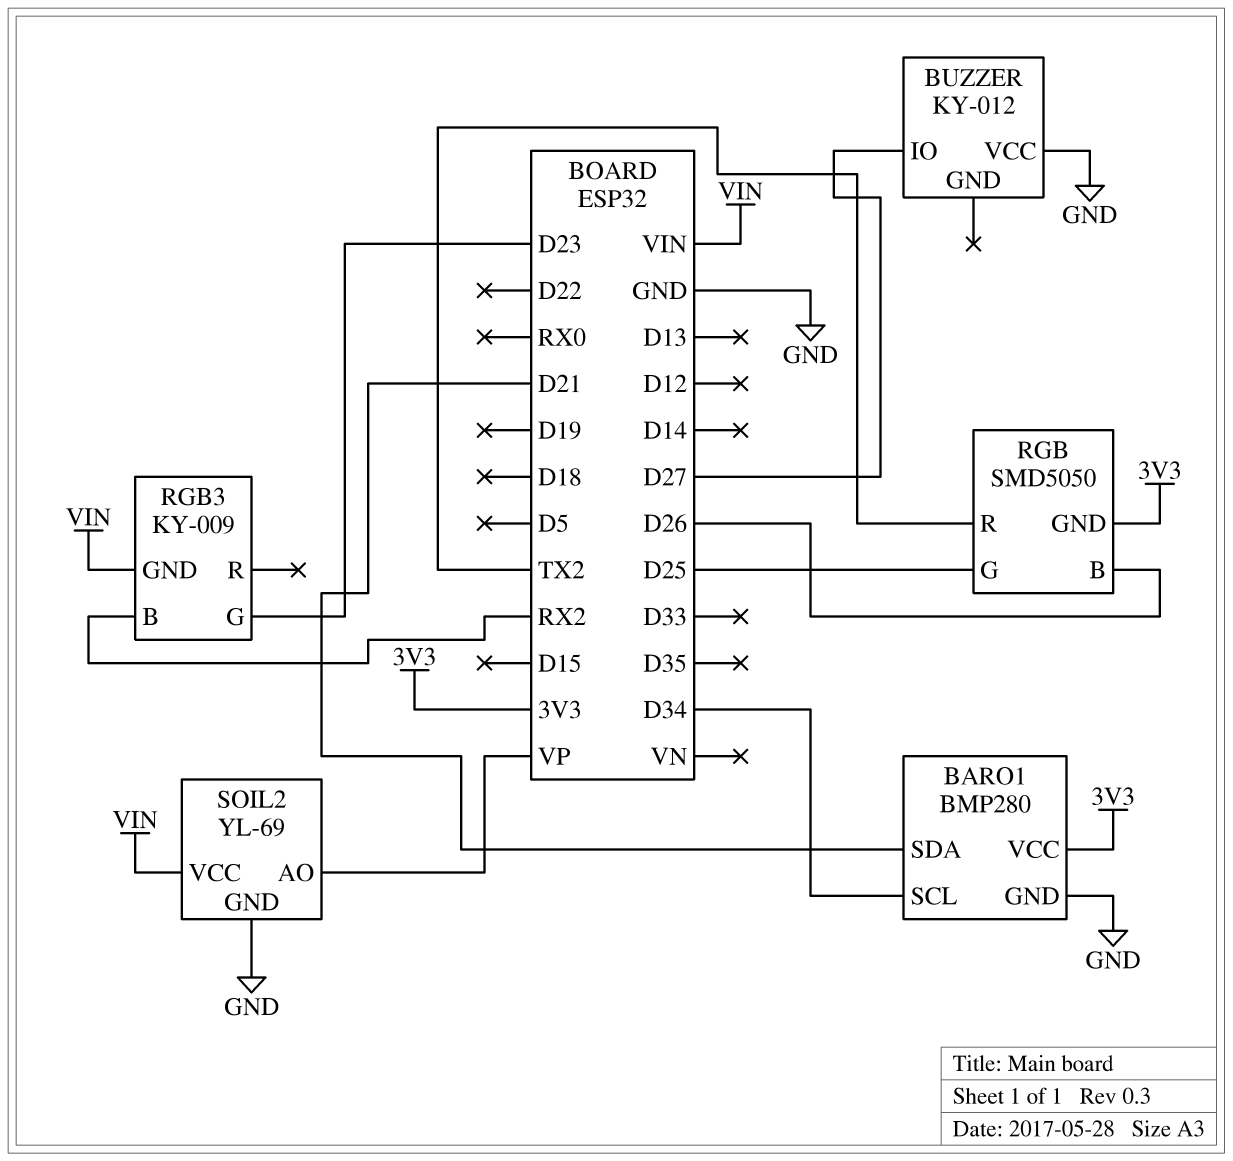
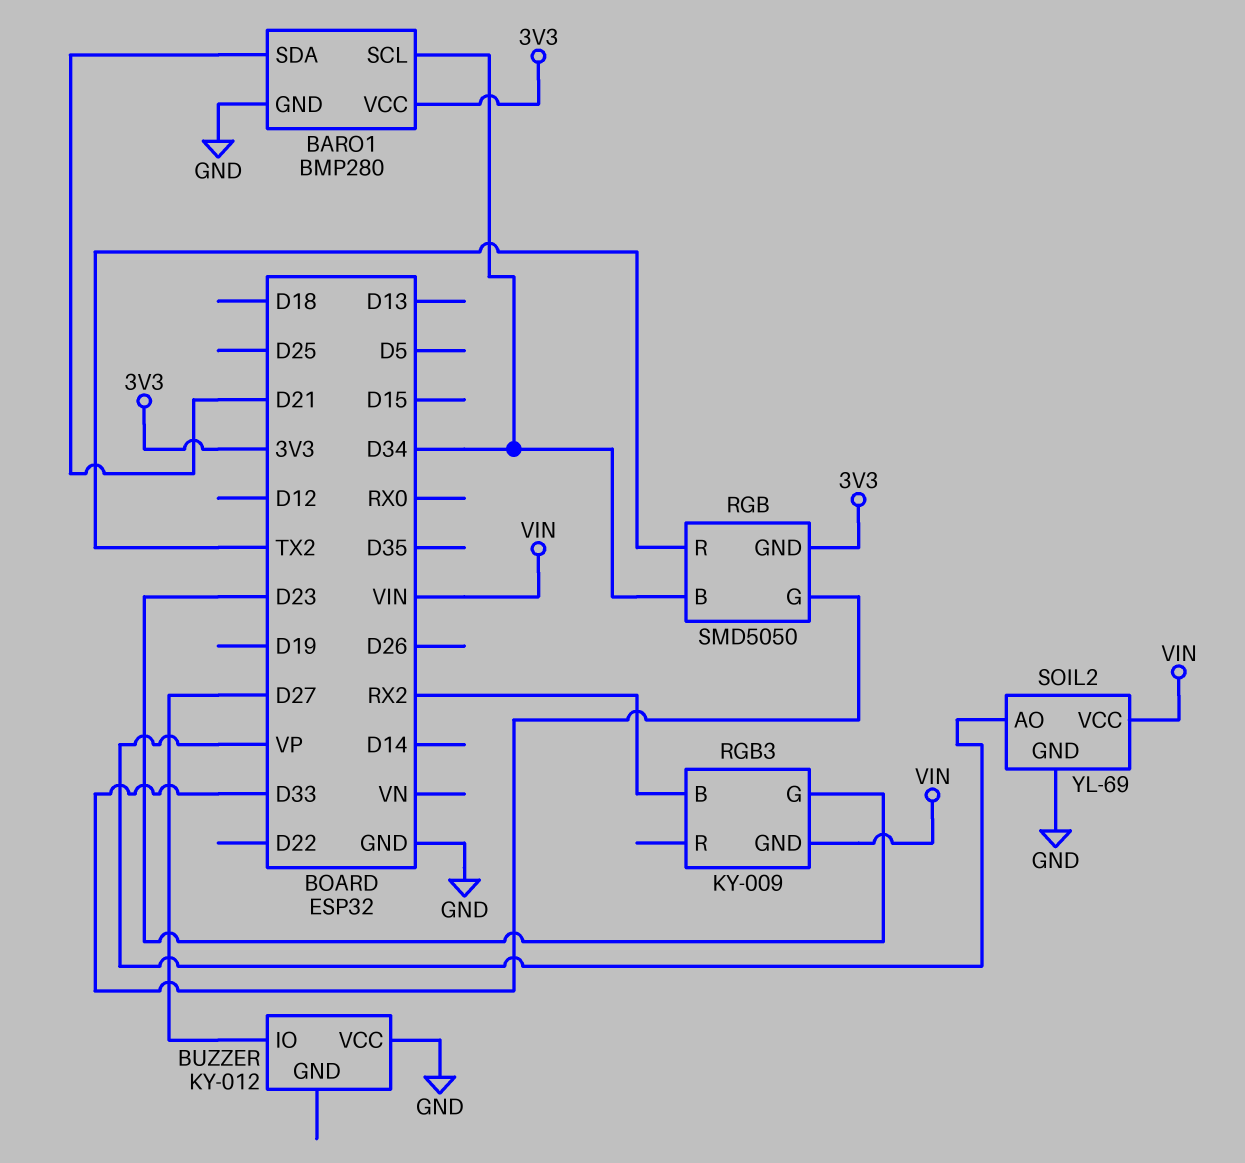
RGB pin B: D26 -> D34
RGB pin G: D25 -> D33

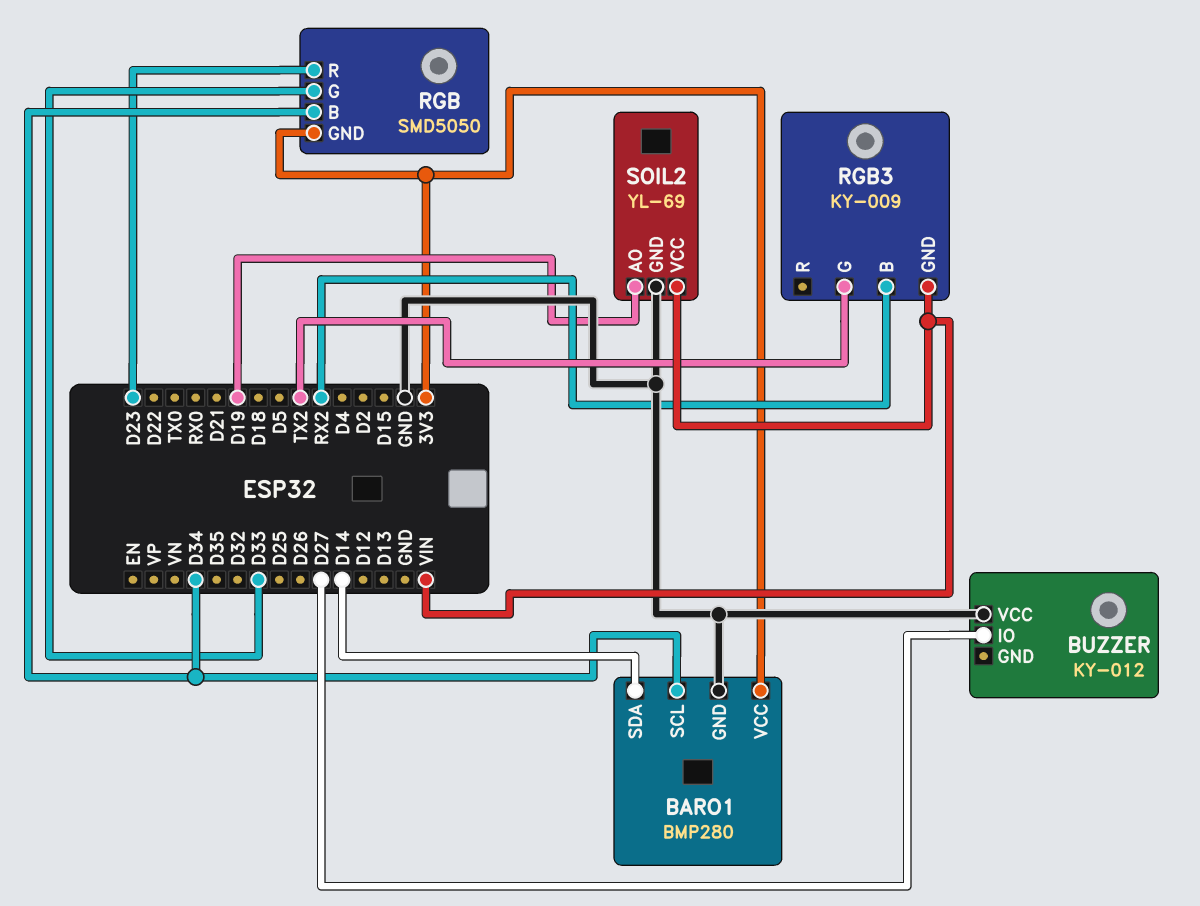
BARO1 pin SDA: D21 -> D14
RGB pin R: TX2 -> D23
RGB3 pin G: D23 -> TX2
SOIL2 pin AO: VP -> D19

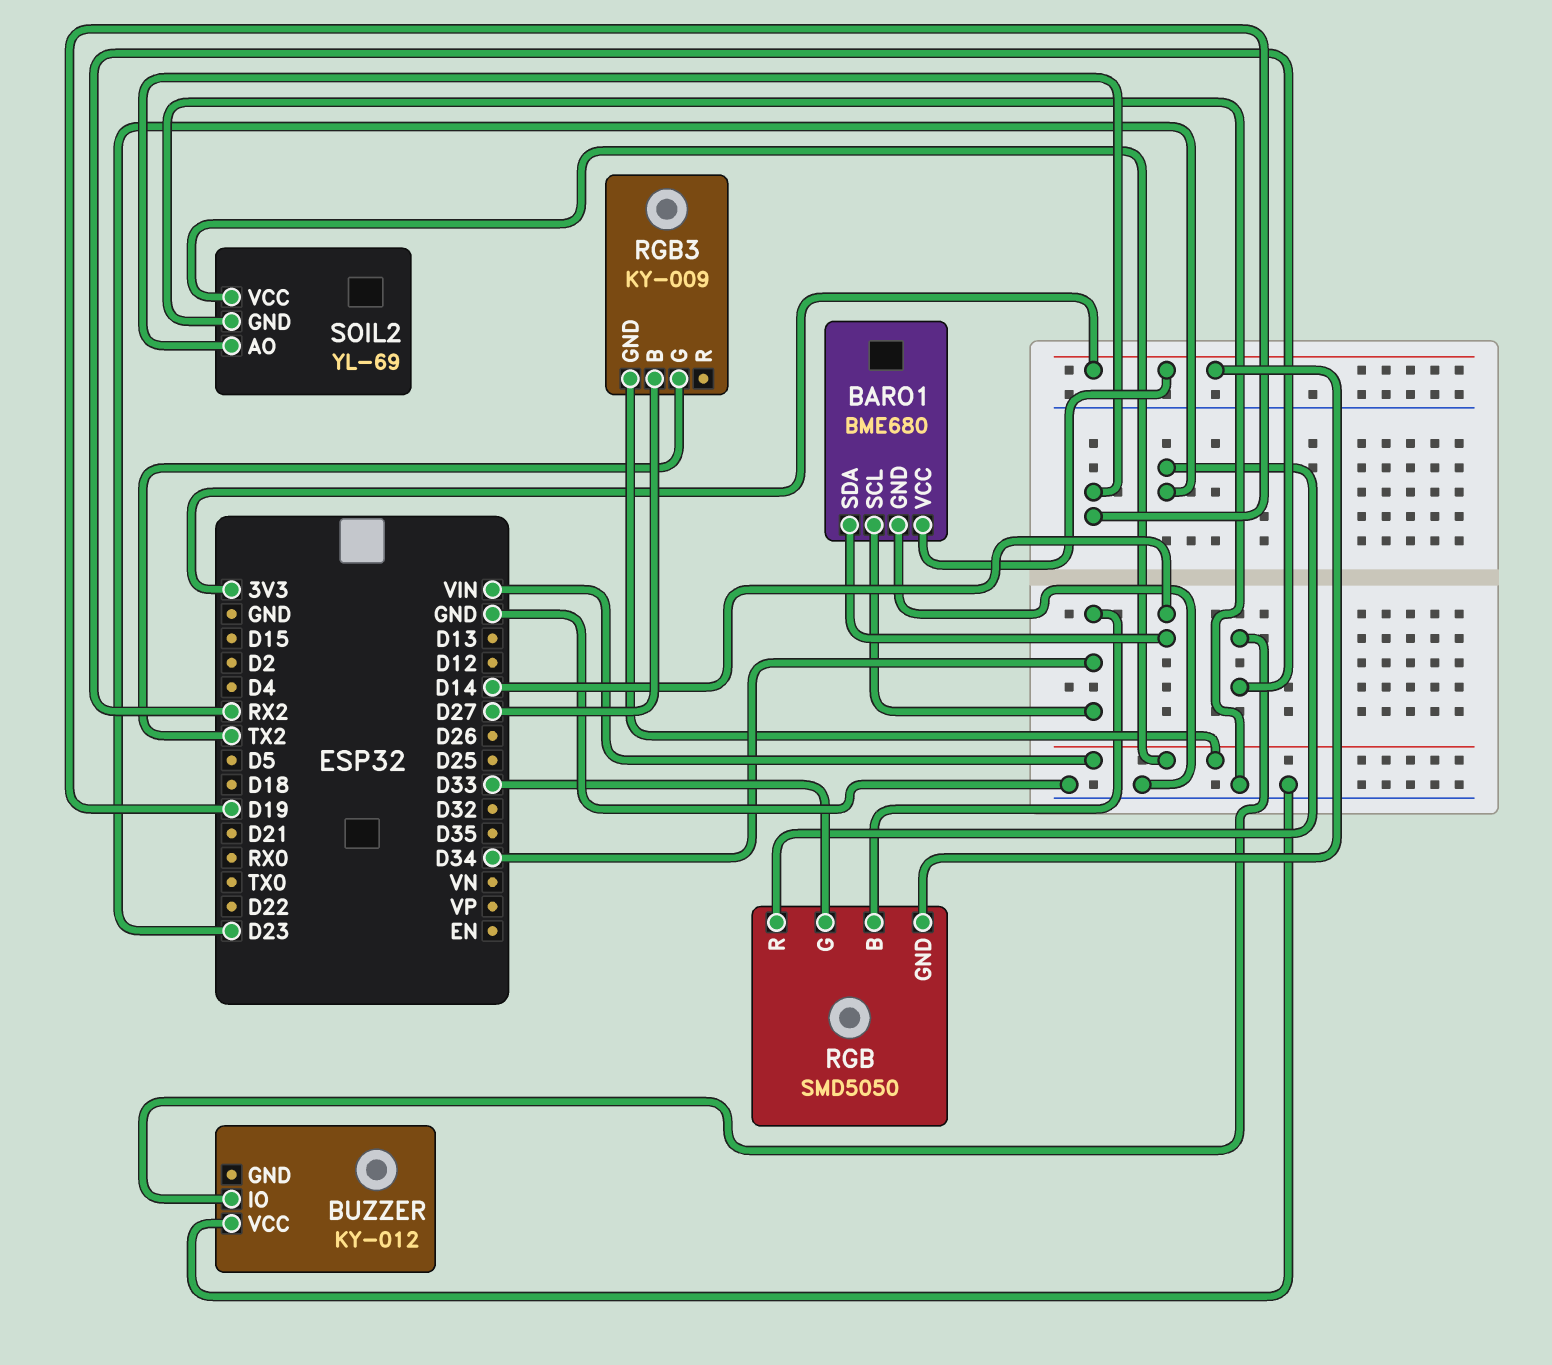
BARO1: BMP280 -> BME680
BUZZER pin IO: D27 -> RX2
RGB3 pin B: RX2 -> D27

